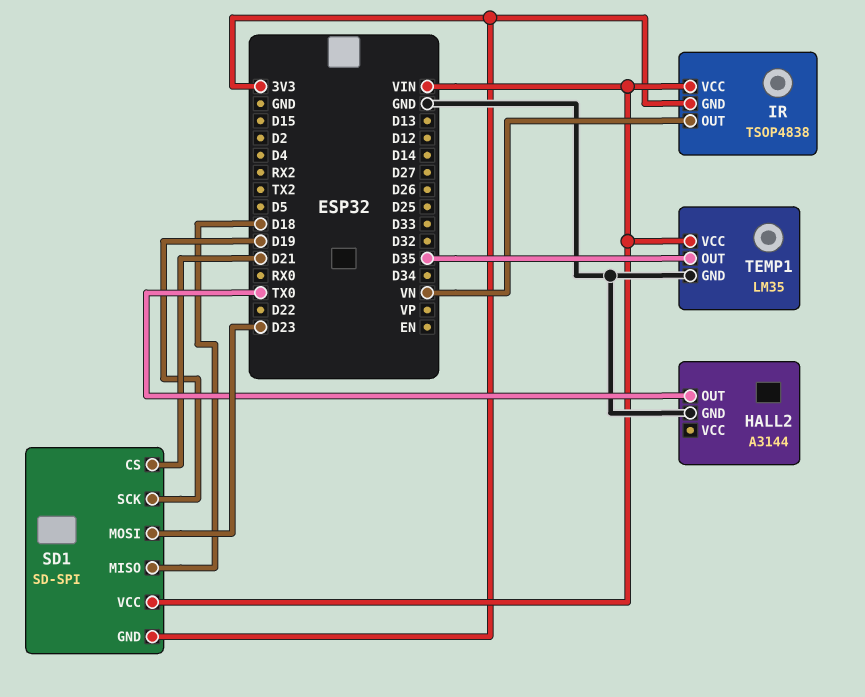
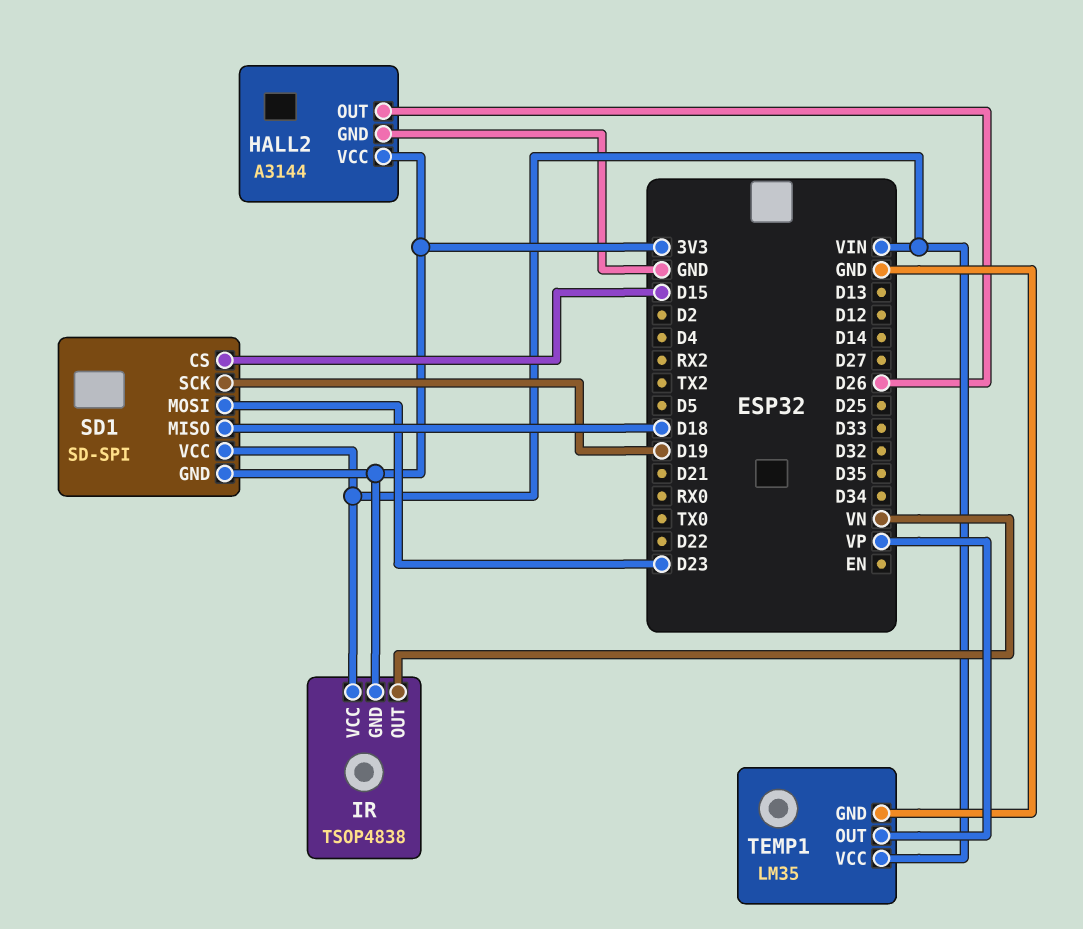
HALL2 pin OUT: TX0 -> D26
HALL2 pin VCC: none -> 3V3
SD1 pin CS: D21 -> D15
TEMP1 pin OUT: D35 -> VP

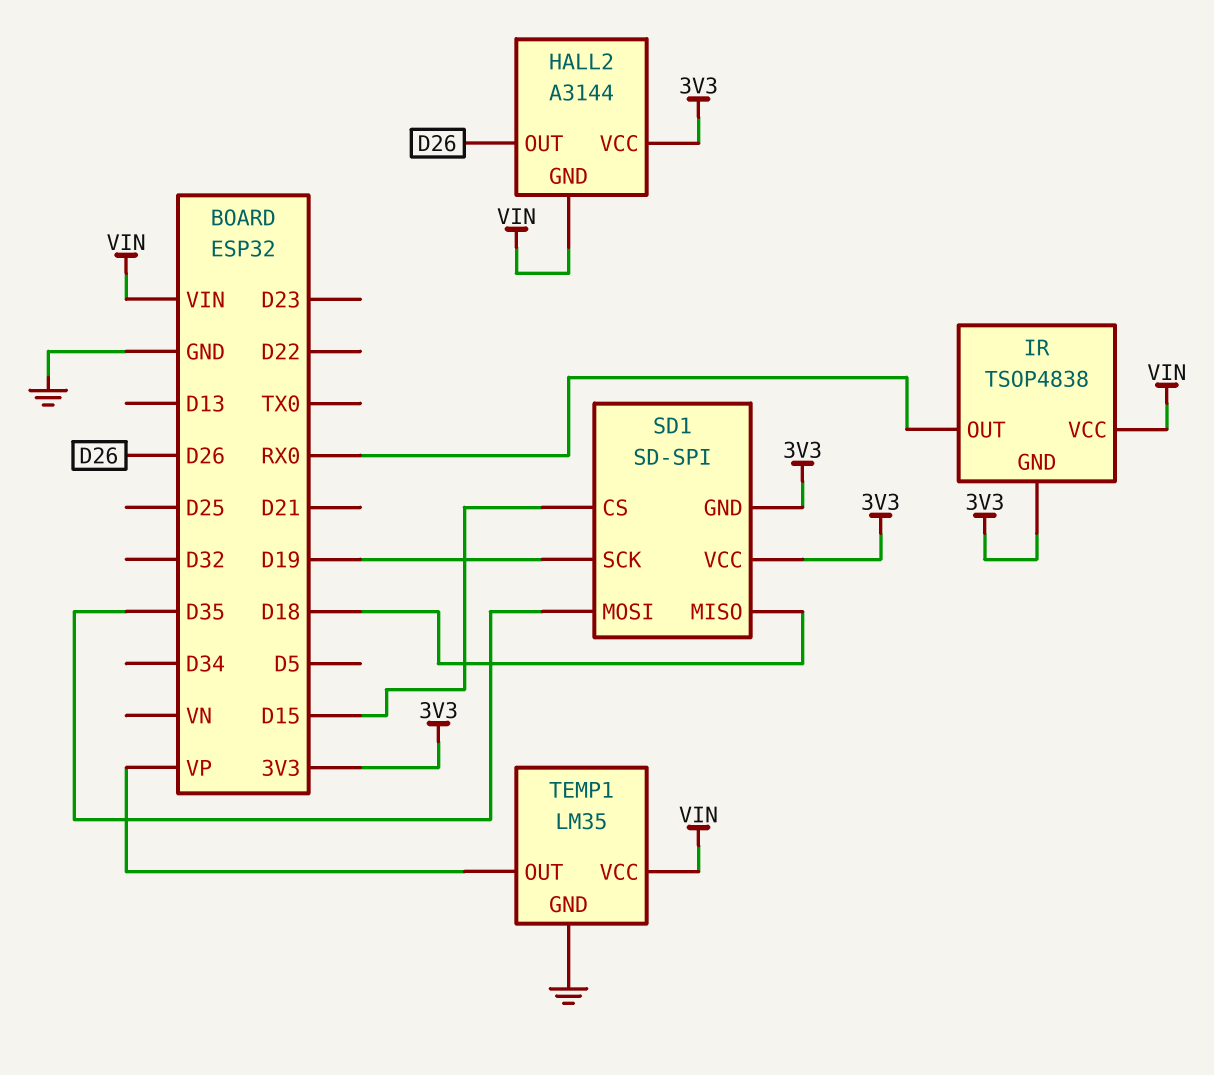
HALL2 pin GND: GND -> VIN
IR pin OUT: VN -> RX0
SD1 pin MOSI: D23 -> D35
SD1 pin VCC: VIN -> 3V3

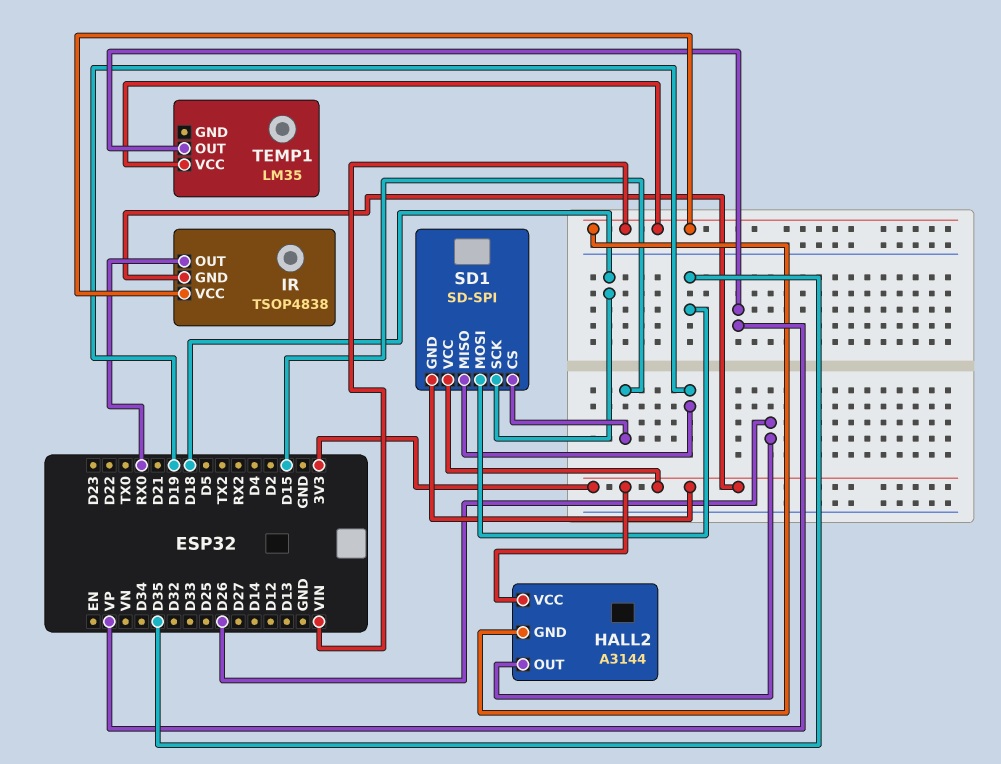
SD1 pin MISO: D18 -> D19
SD1 pin SCK: D19 -> D18
TEMP1 pin GND: GND -> none

